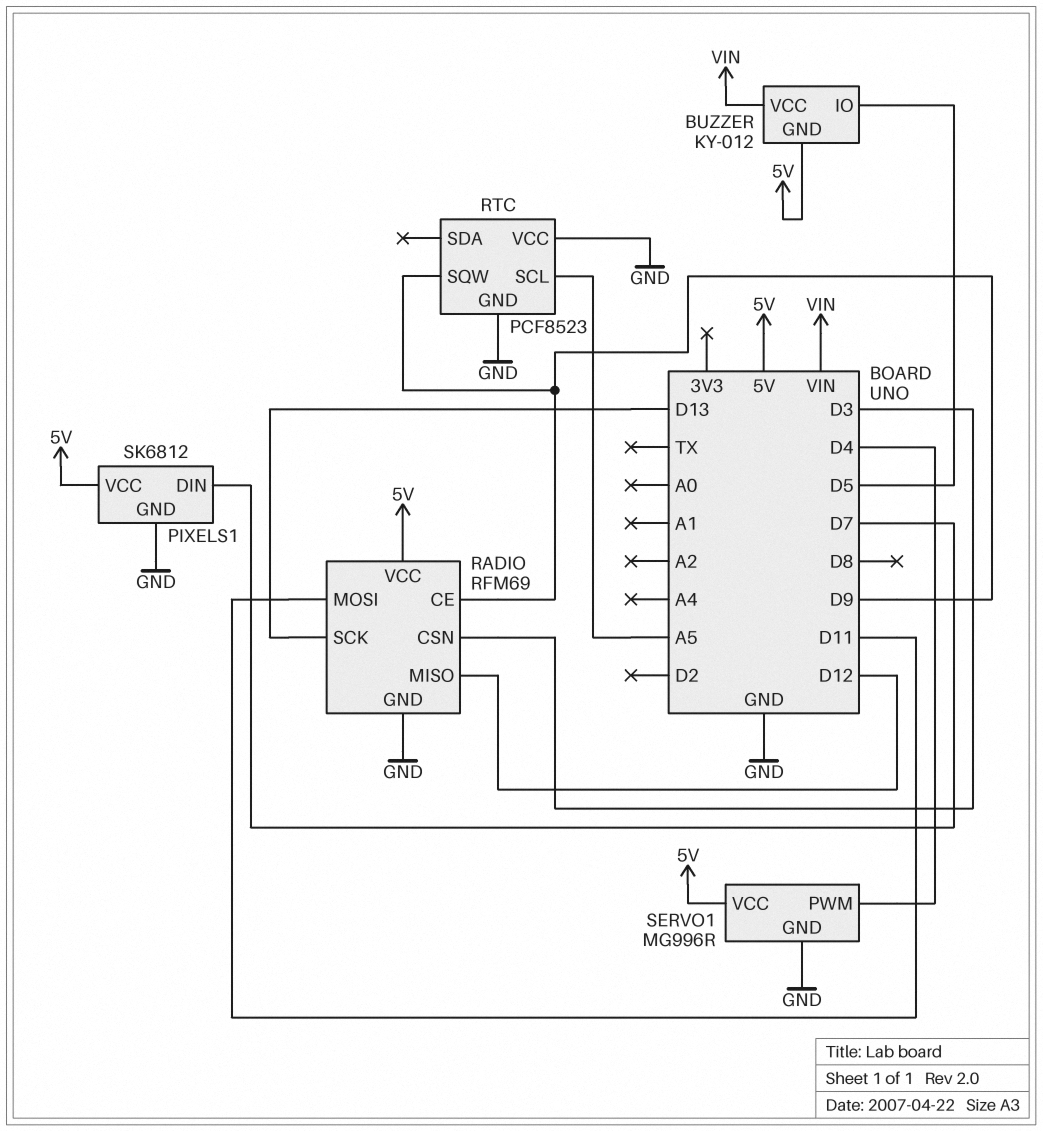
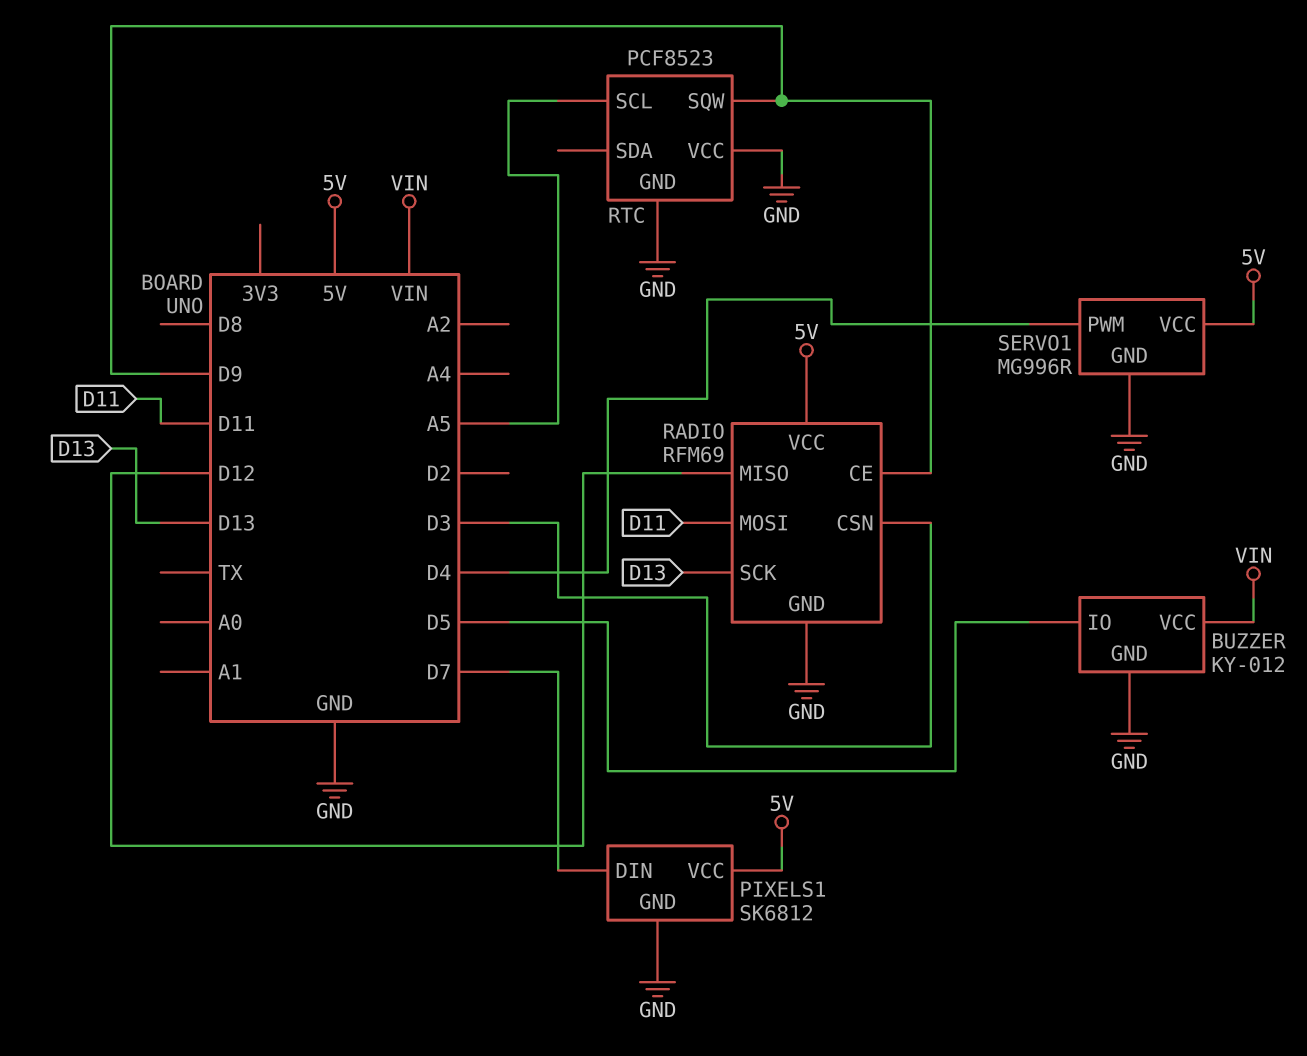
BUZZER pin GND: 5V -> GND

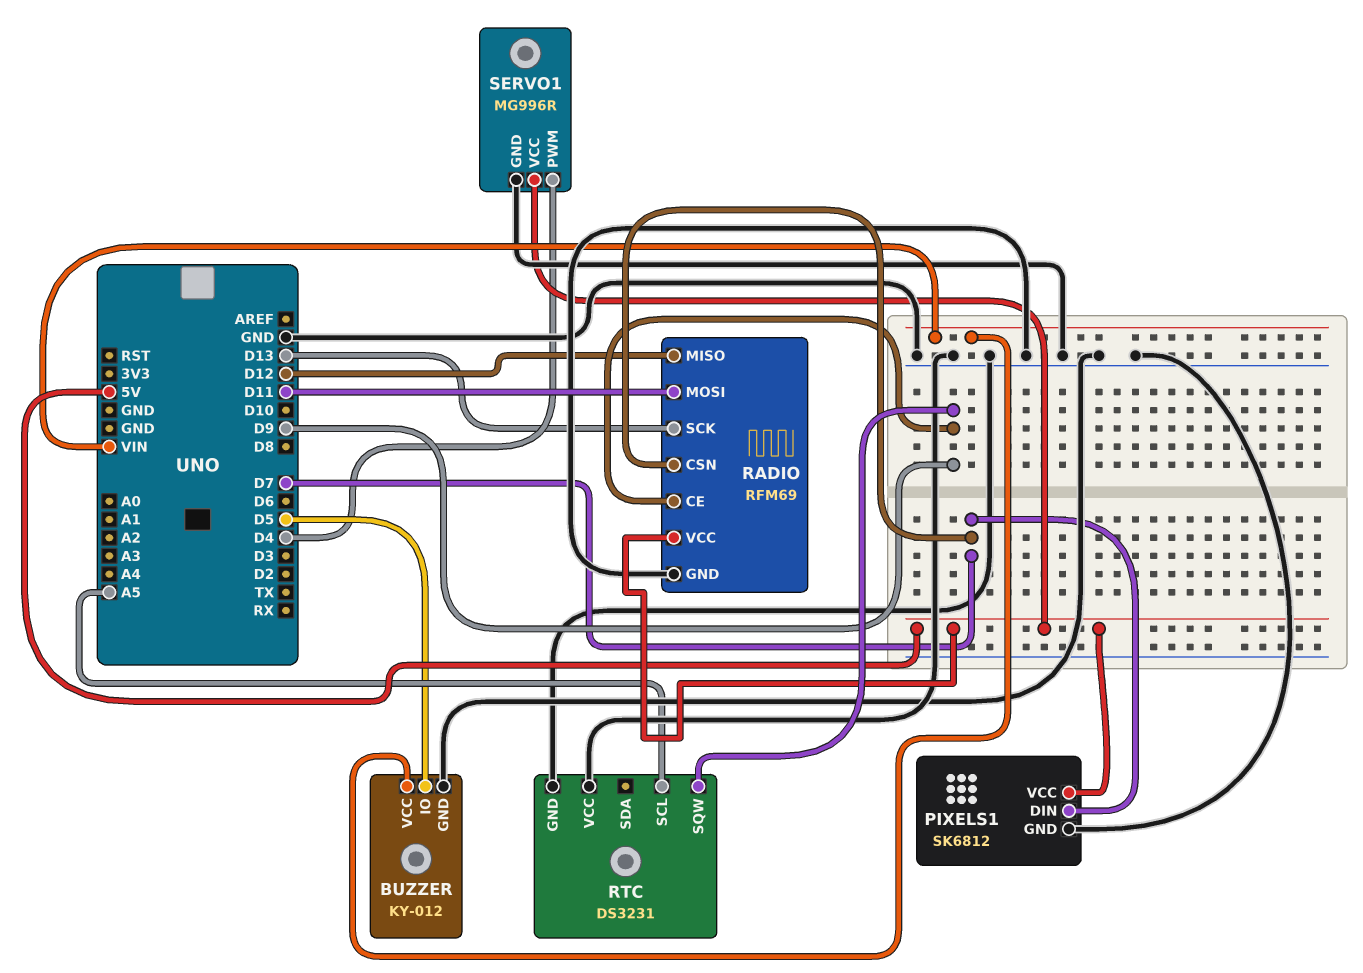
RADIO pin CSN: D3 -> D7
RTC: PCF8523 -> DS3231

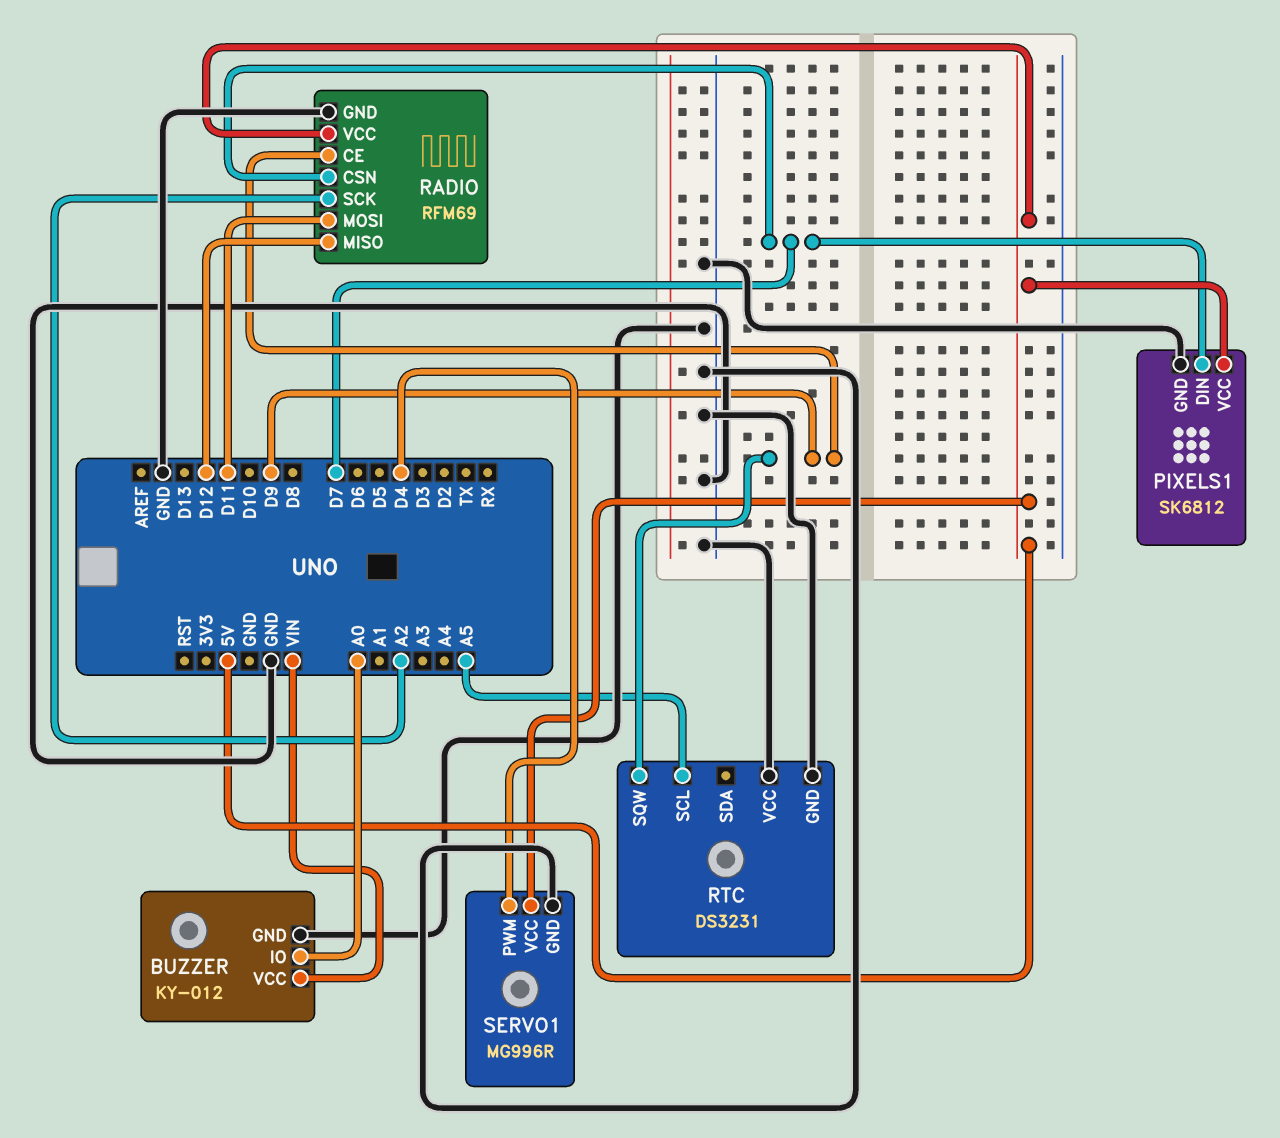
BUZZER pin IO: D5 -> A0
RADIO pin SCK: D13 -> A2

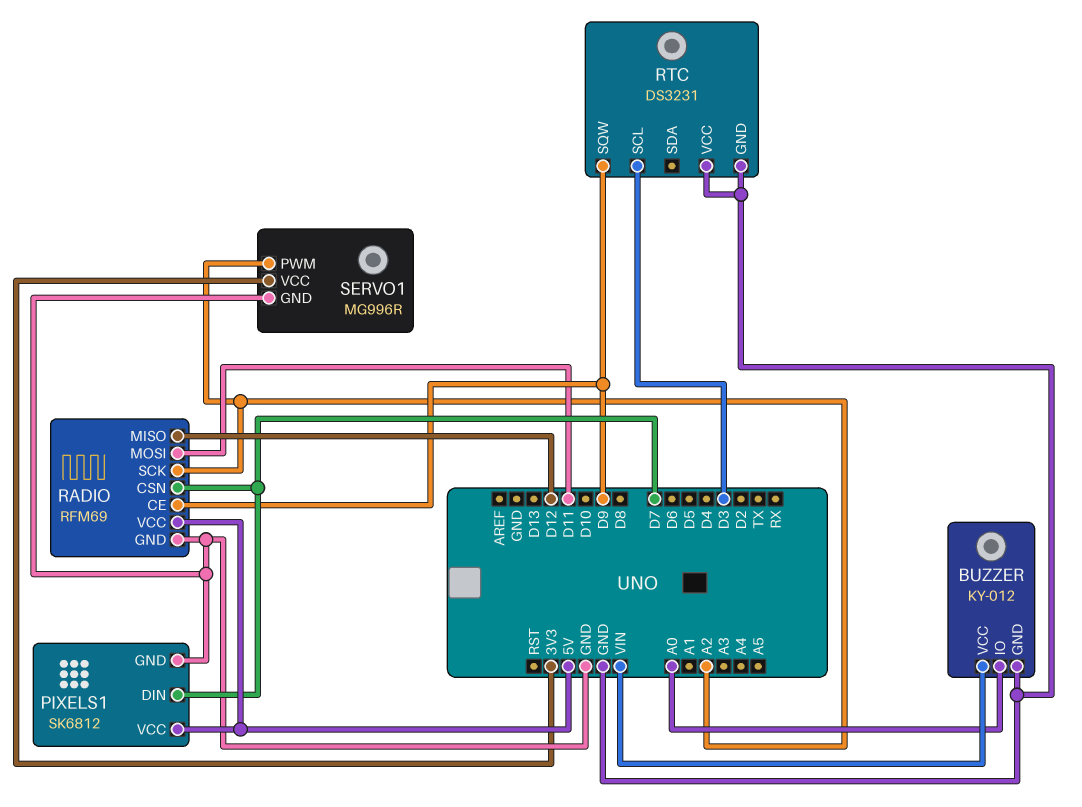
RTC pin SCL: A5 -> D3
SERVO1 pin PWM: D4 -> A2
SERVO1 pin VCC: 5V -> 3V3

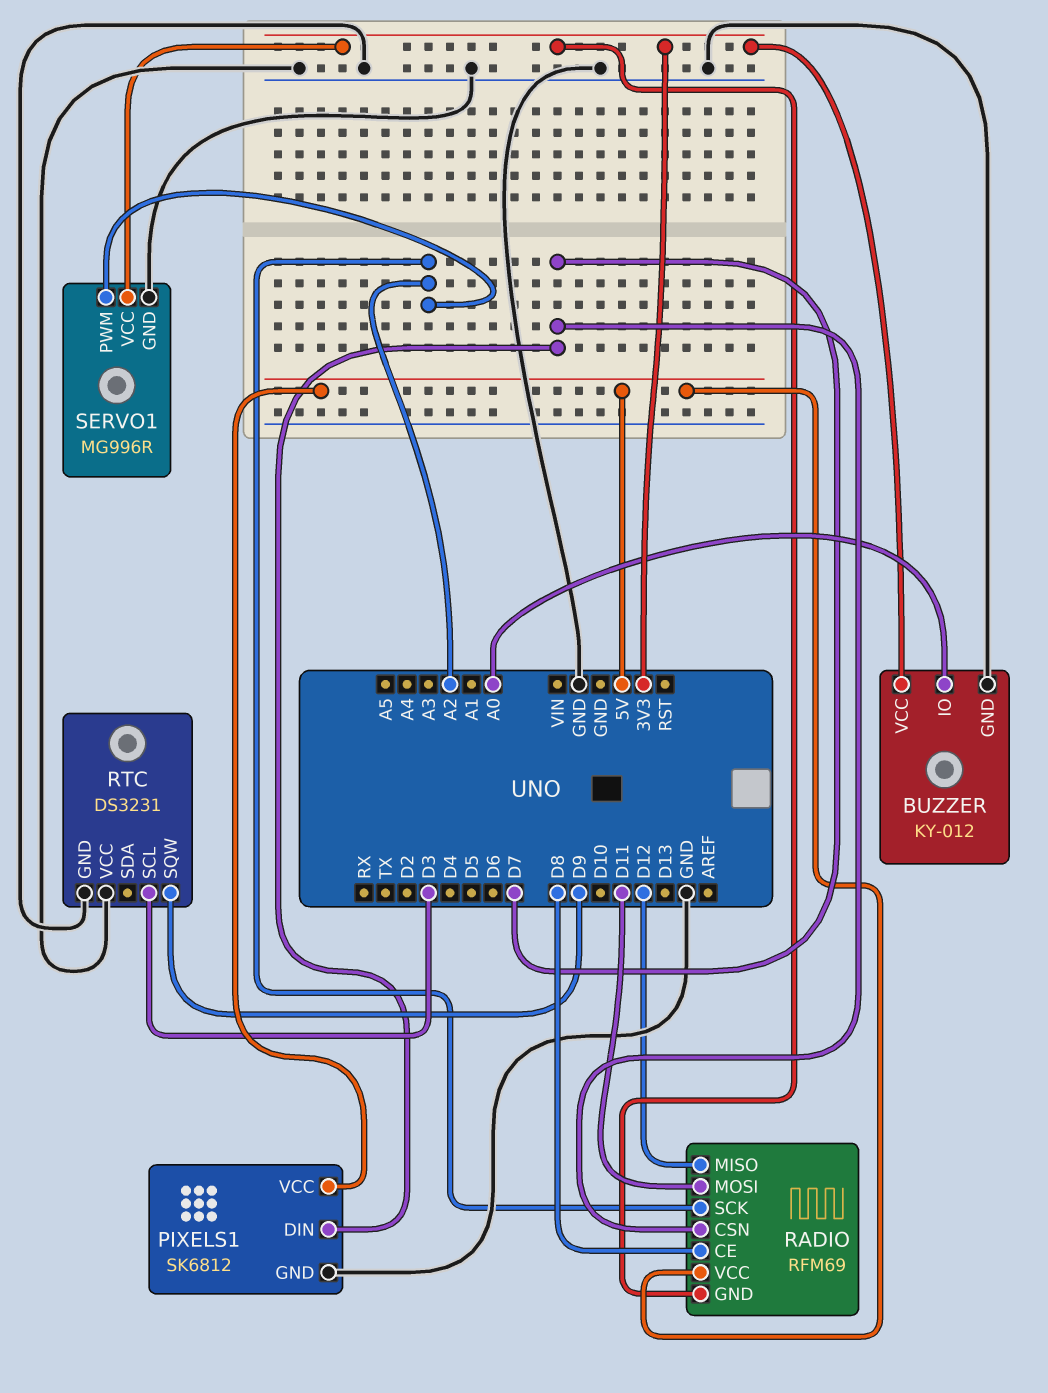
BUZZER pin VCC: VIN -> 3V3
RADIO pin CE: D9 -> D8
RADIO pin GND: GND -> 3V3

